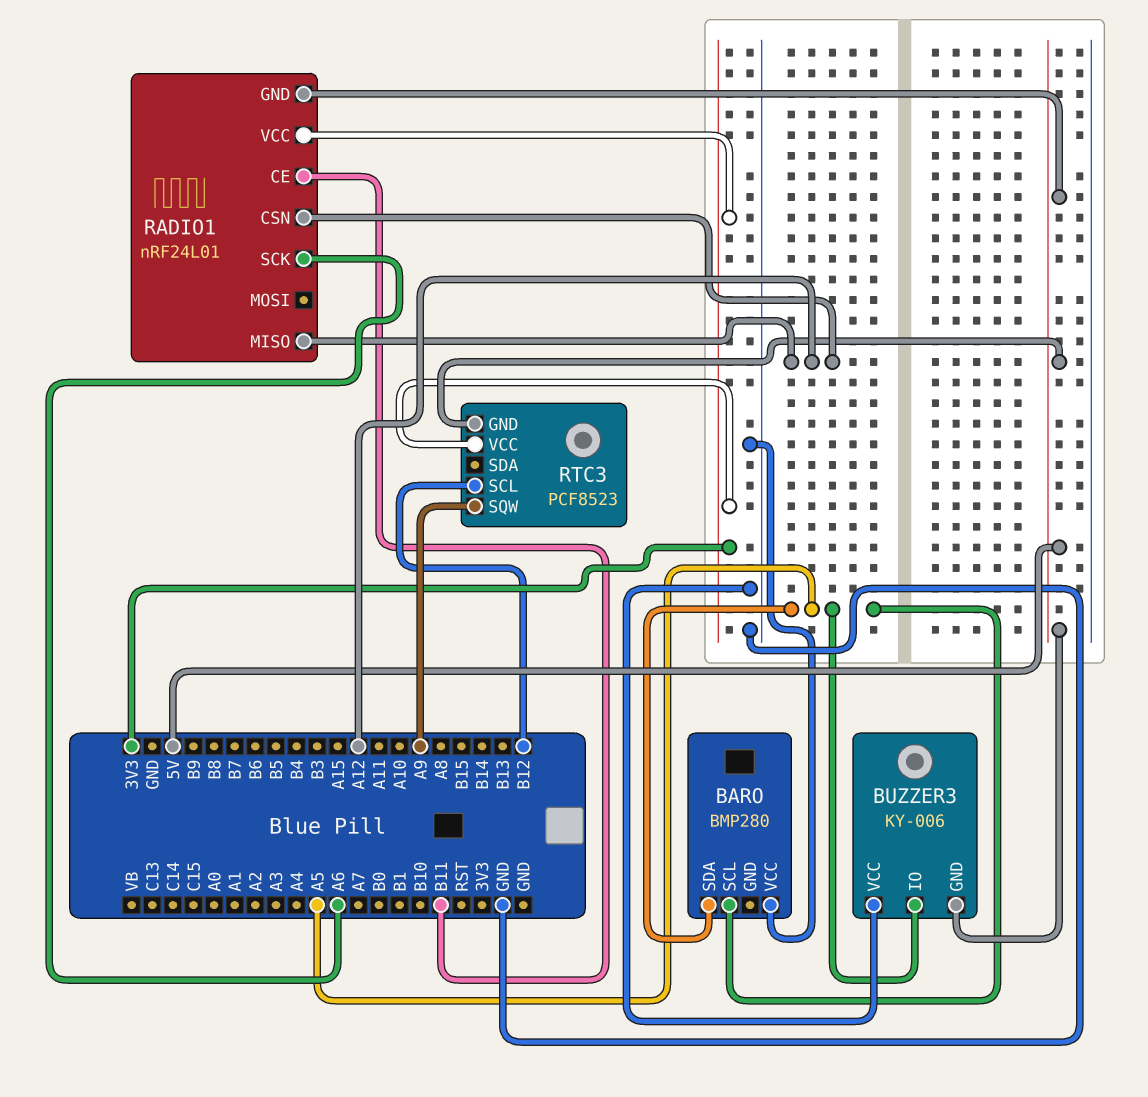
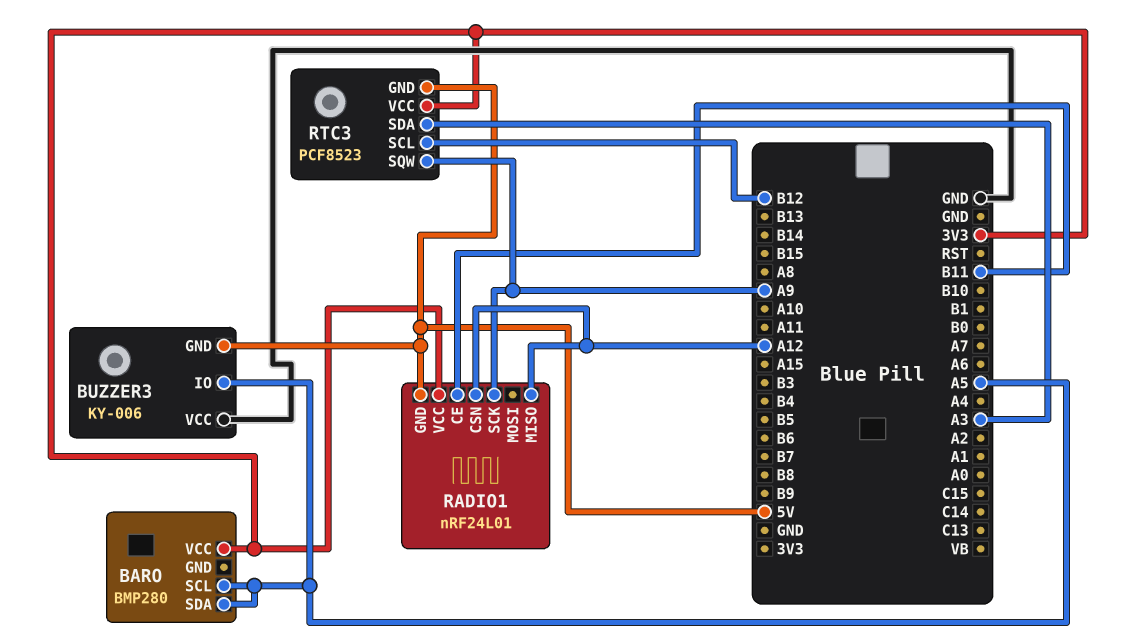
BARO pin VCC: GND -> 3V3
RADIO1 pin SCK: A6 -> A9
RTC3 pin SDA: none -> A3

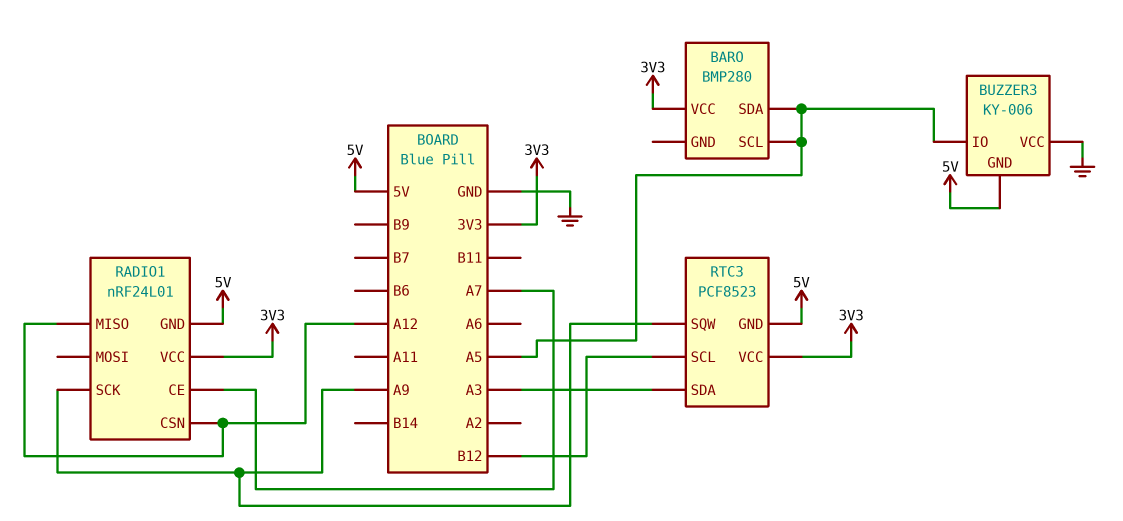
RADIO1 pin CE: B11 -> A7

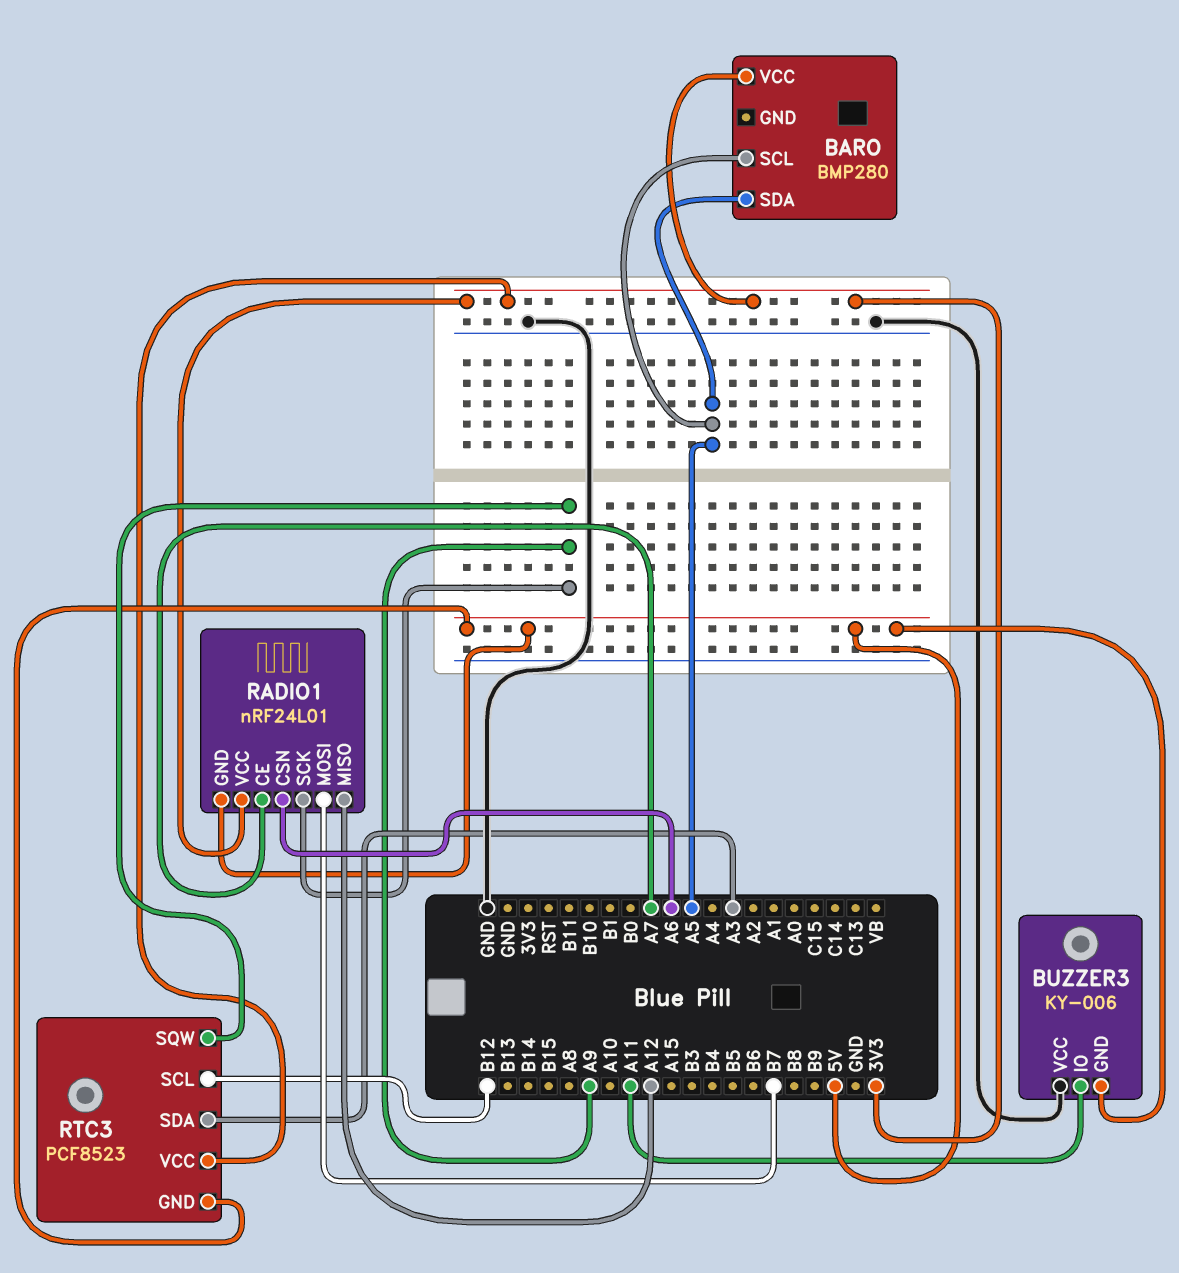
BUZZER3 pin IO: A5 -> A11
RADIO1 pin CSN: A12 -> A6
RADIO1 pin MOSI: none -> B7

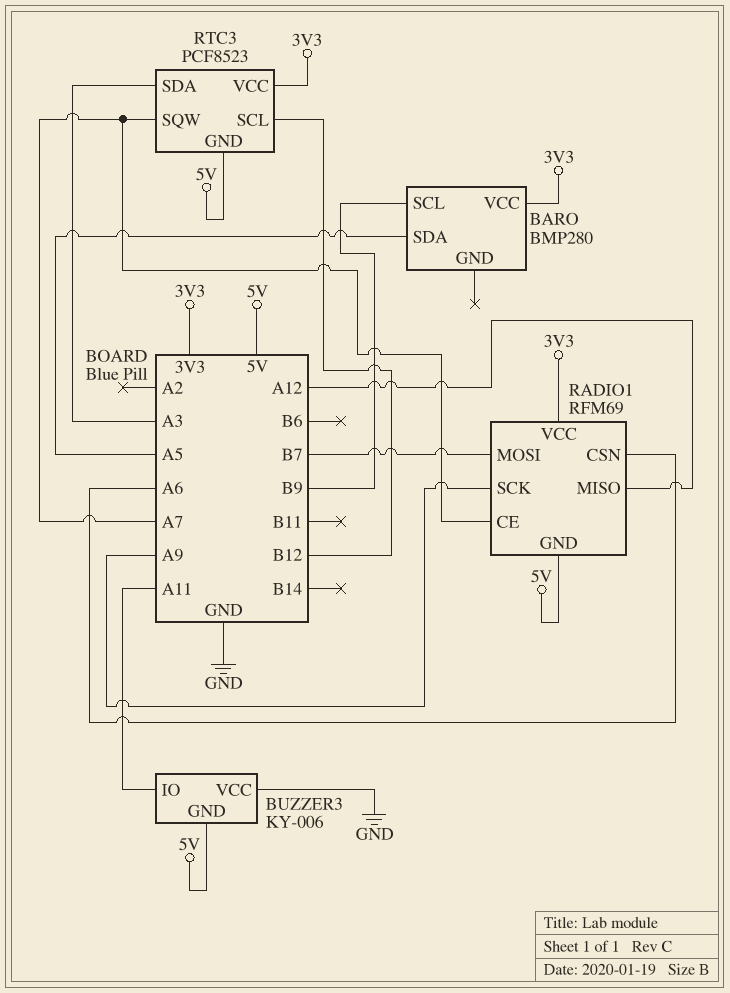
BARO pin SCL: A5 -> B9
RADIO1: nRF24L01 -> RFM69
RTC3 pin SQW: A9 -> A7

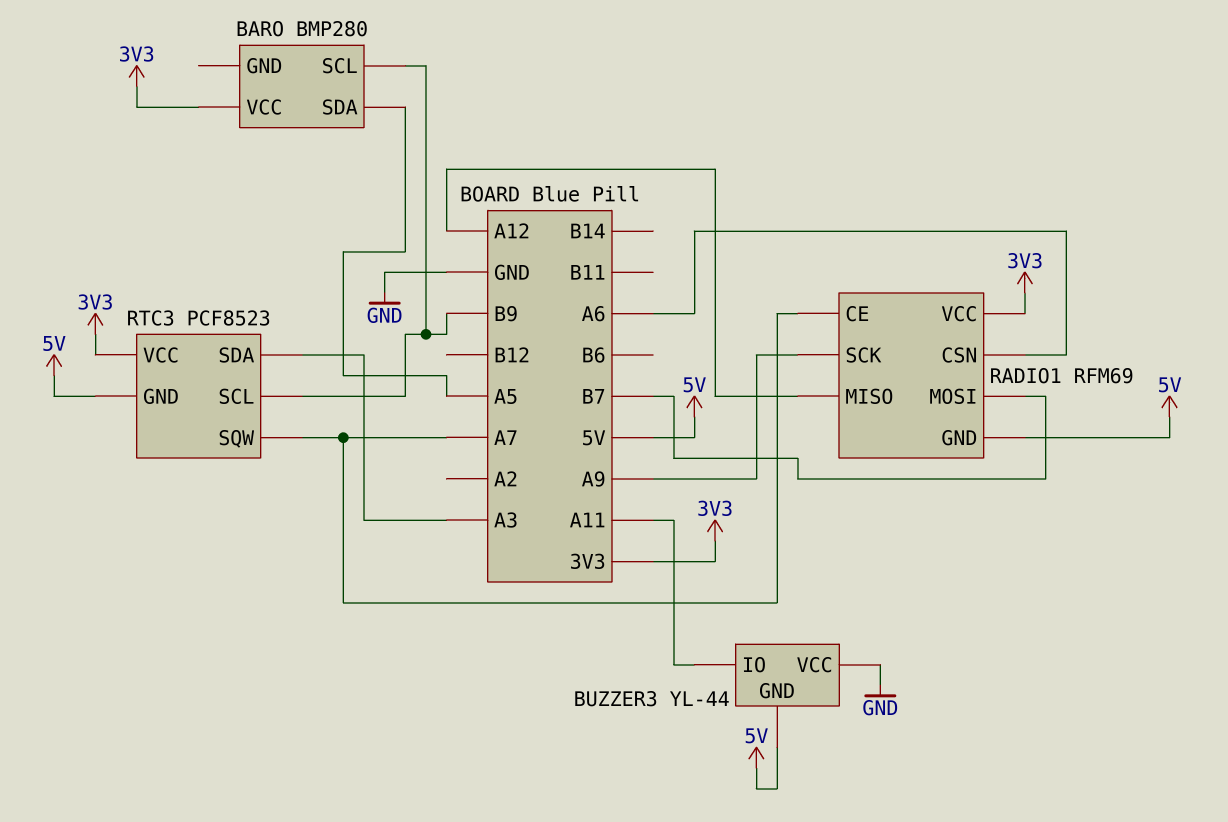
BUZZER3: KY-006 -> YL-44
RTC3 pin SCL: B12 -> B9

